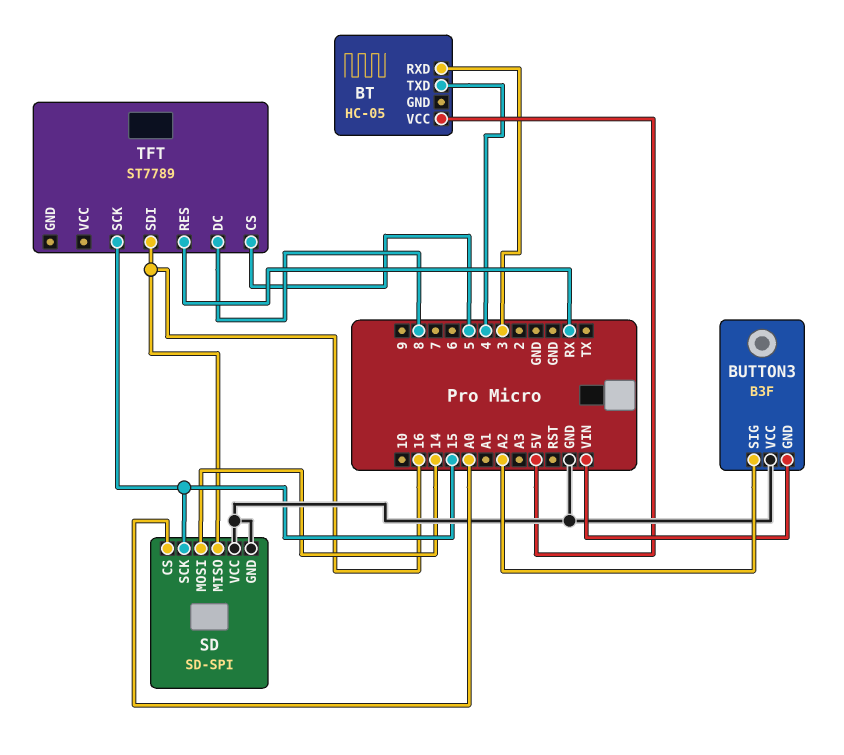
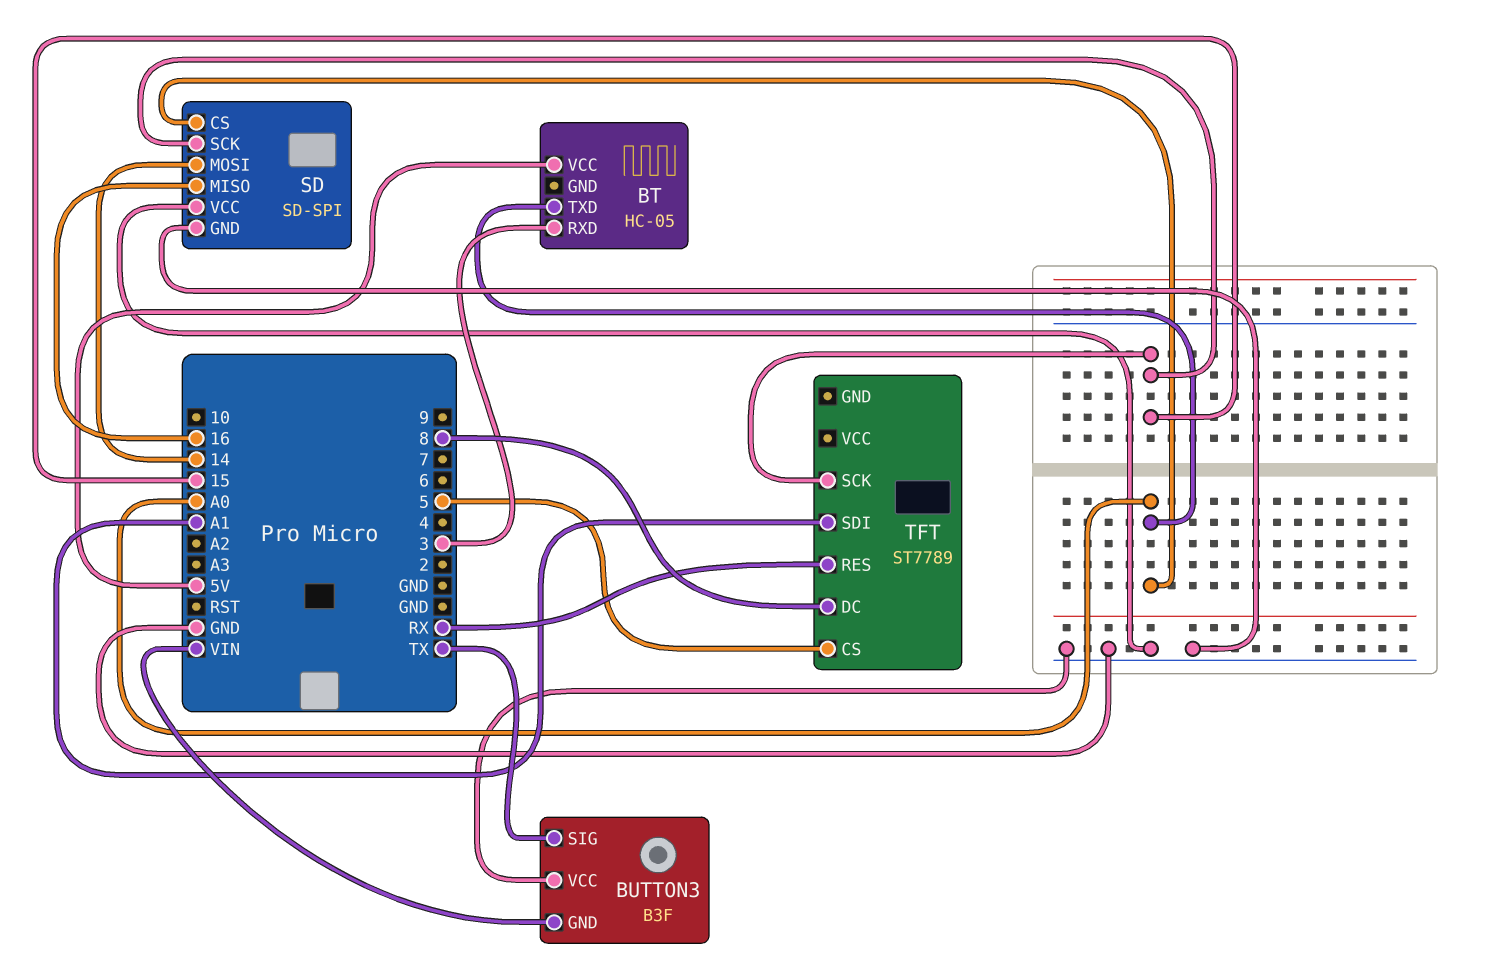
BT pin TXD: 4 -> A0
BUTTON3 pin SIG: A2 -> TX
TFT pin SDI: 16 -> A1

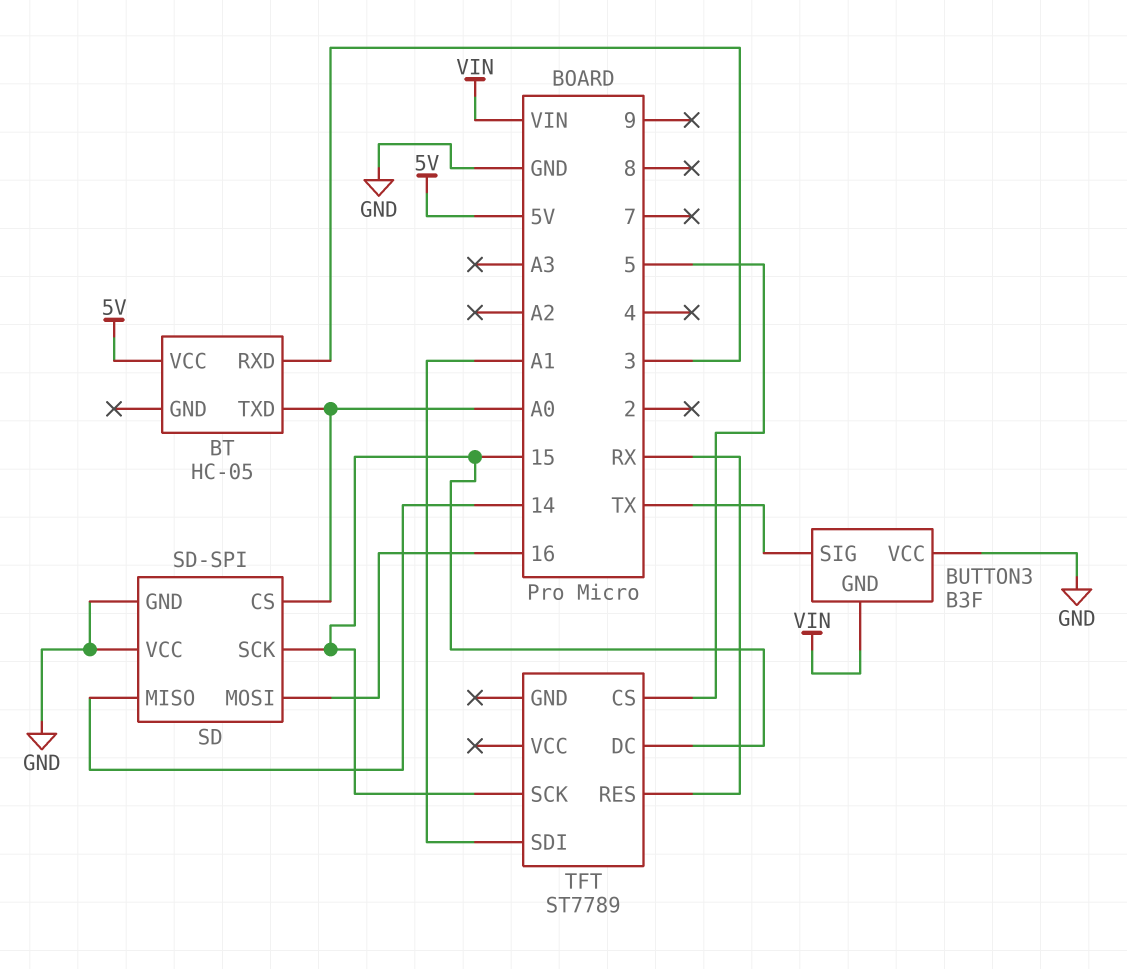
SD pin MISO: 16 -> 14
SD pin MOSI: 14 -> 16
TFT pin DC: 8 -> 15

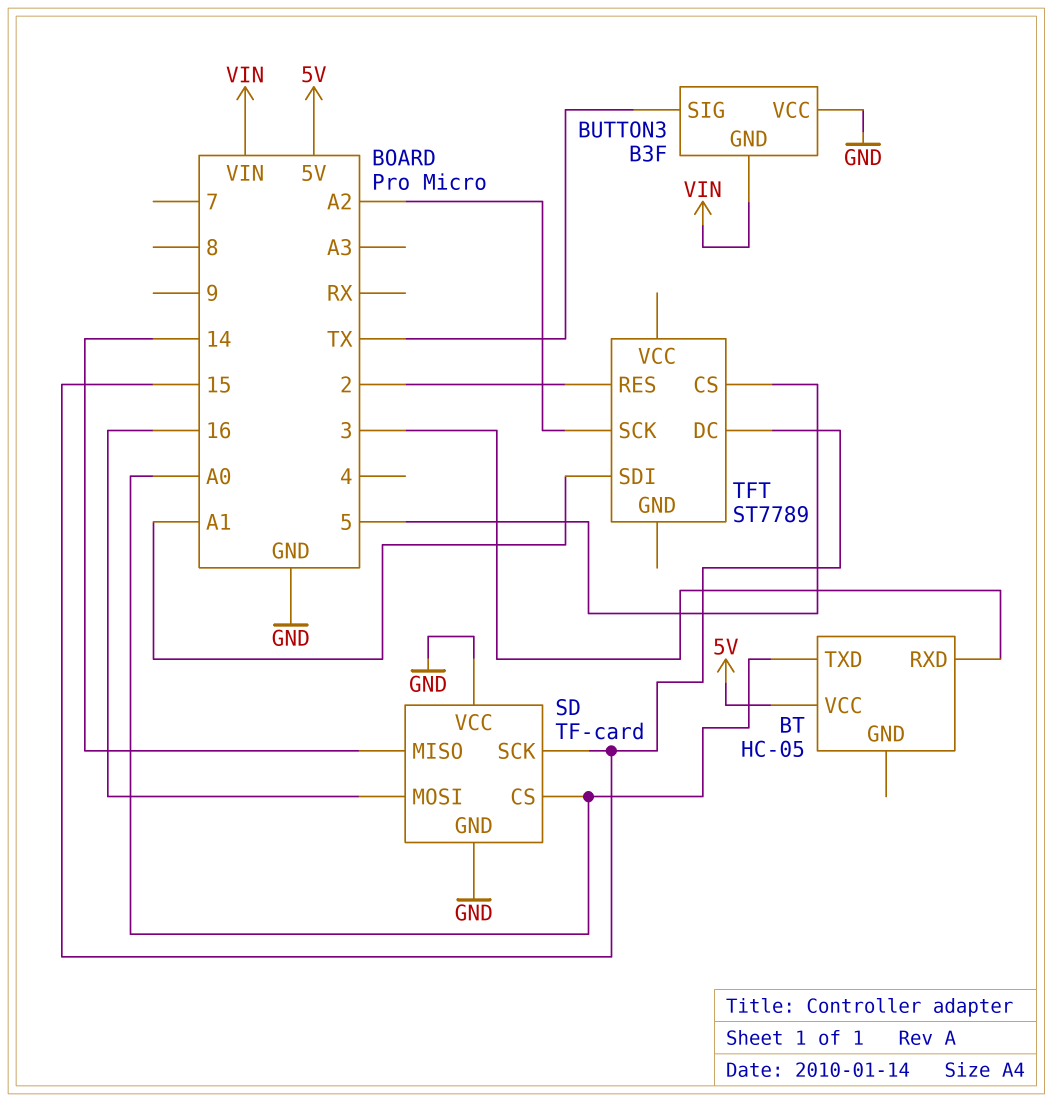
SD: SD-SPI -> TF-card
TFT pin RES: RX -> 2
TFT pin SCK: 15 -> A2

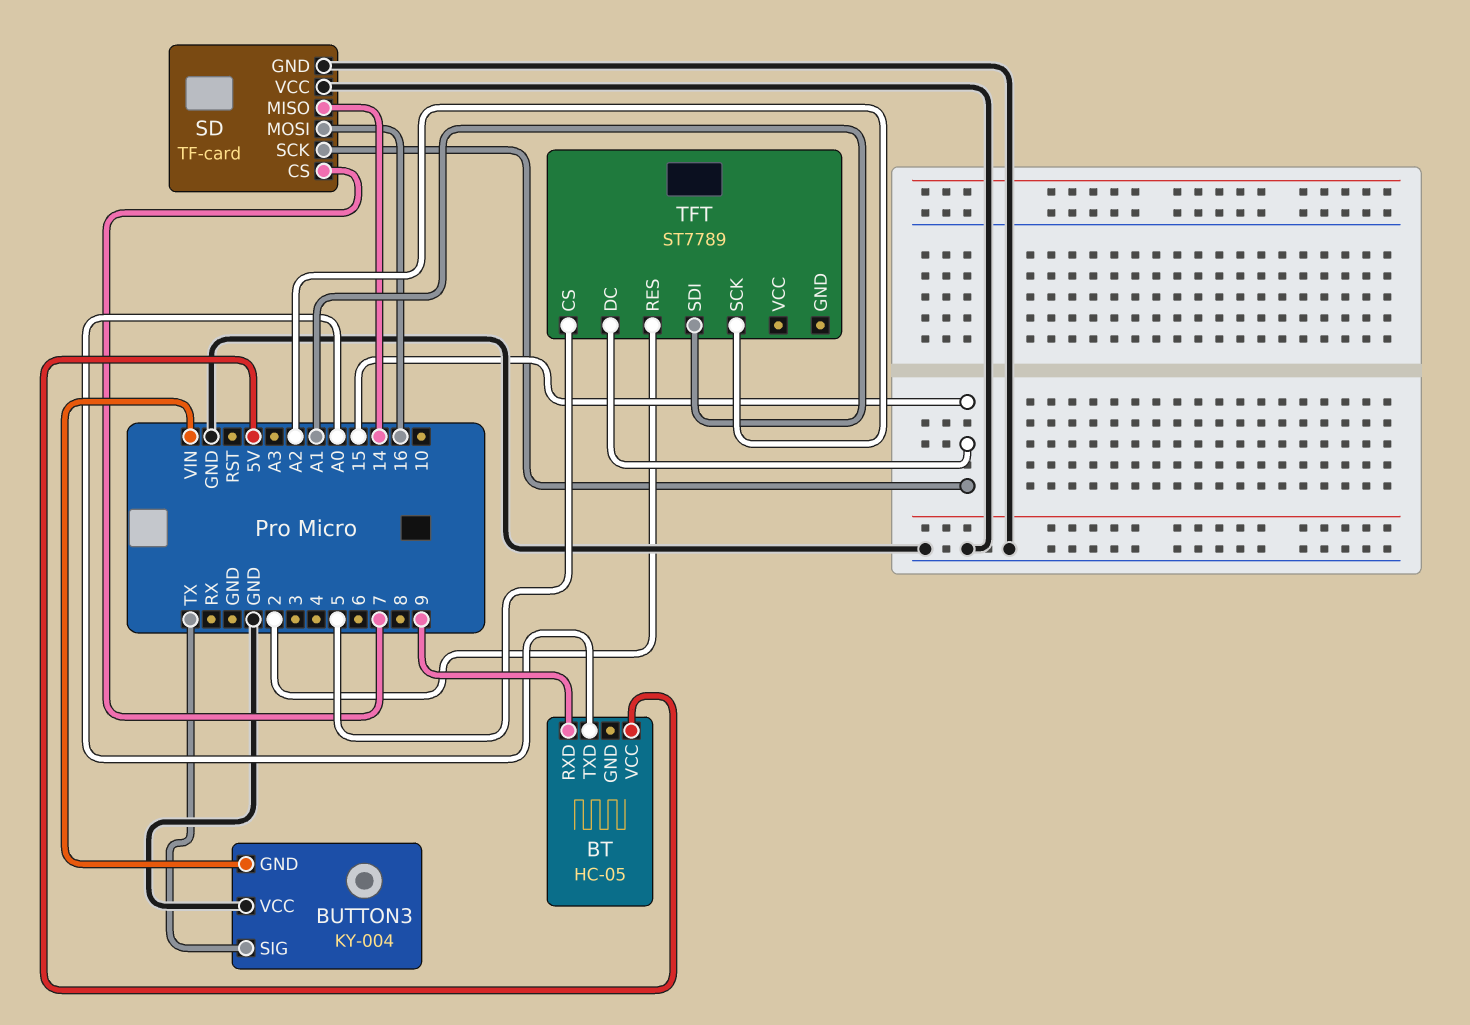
BT pin RXD: 3 -> 9
BUTTON3: B3F -> KY-004
SD pin CS: A0 -> 7

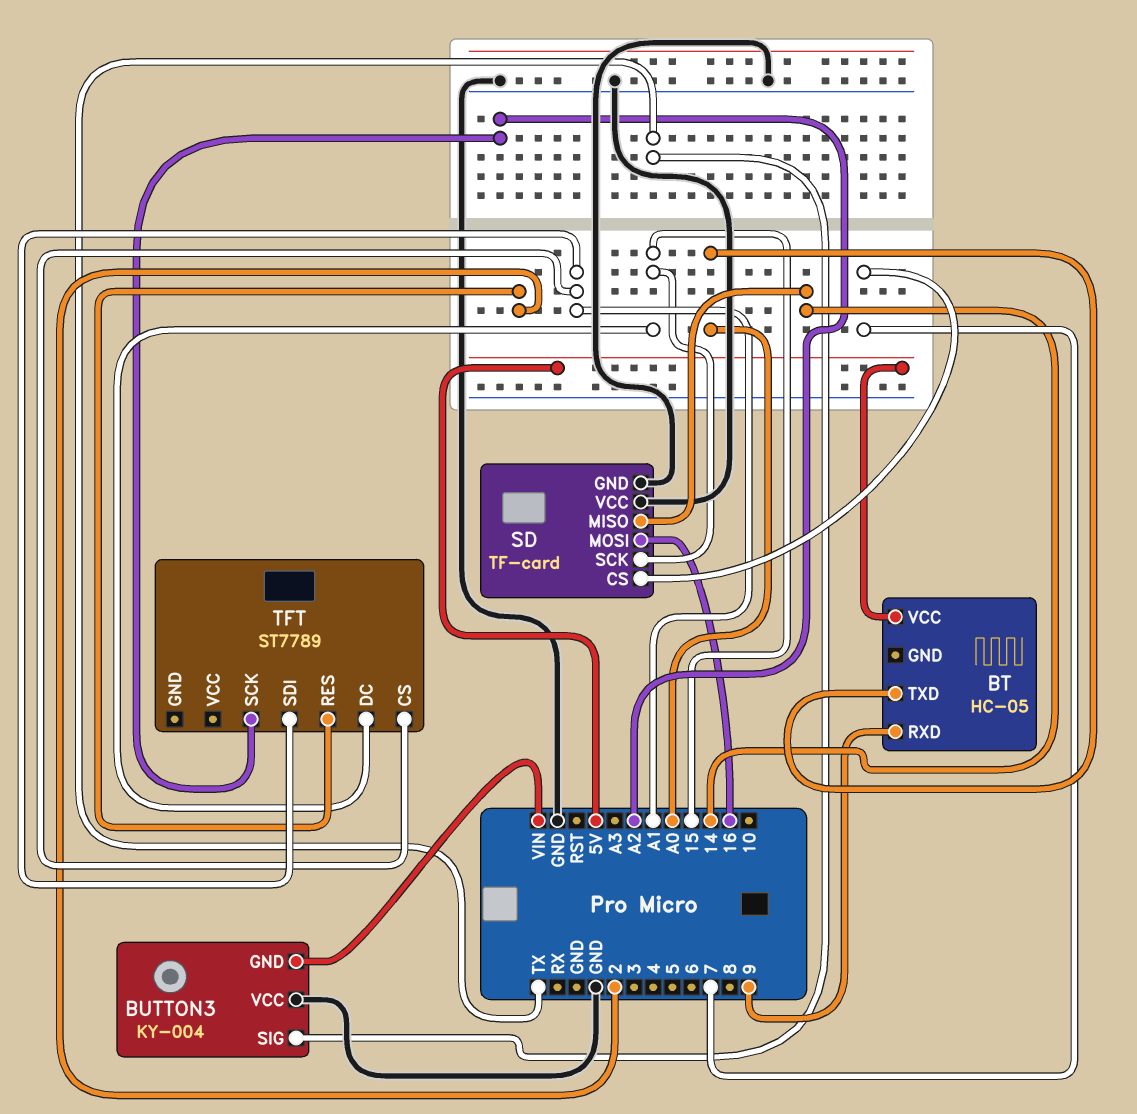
TFT pin CS: 5 -> A1

